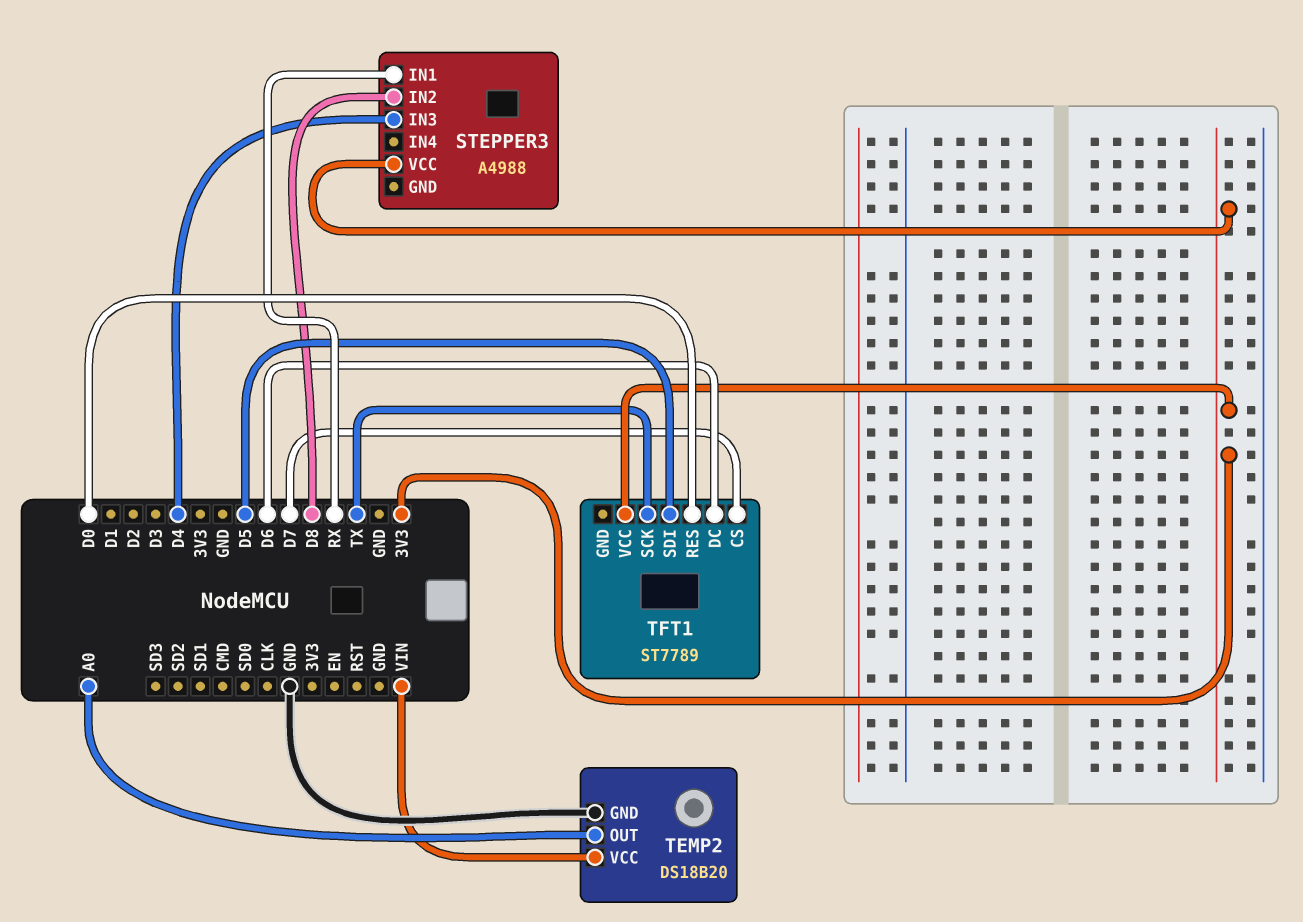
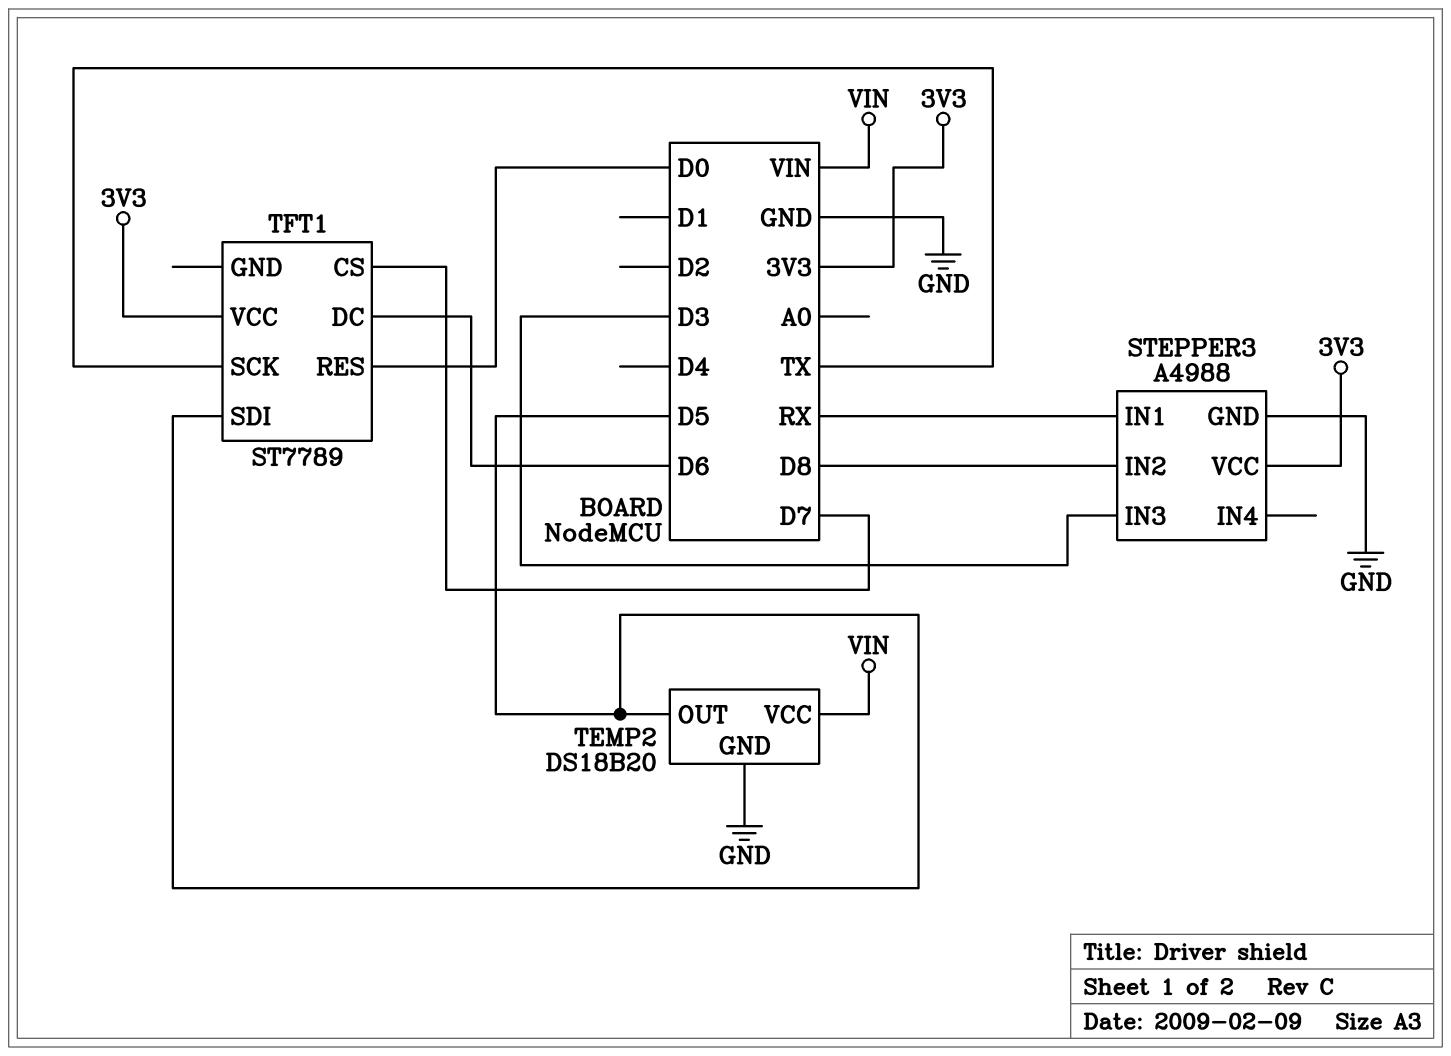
STEPPER3 pin GND: none -> GND
STEPPER3 pin IN3: D4 -> D3
TEMP2 pin OUT: A0 -> D5

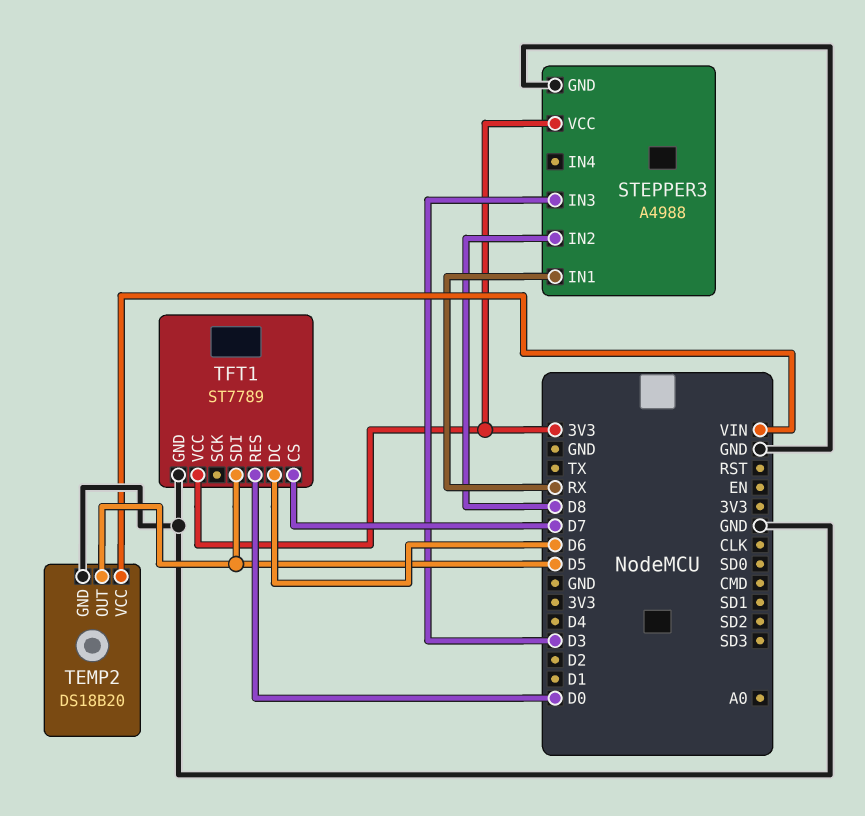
TFT1 pin GND: none -> GND
TFT1 pin SCK: TX -> none

